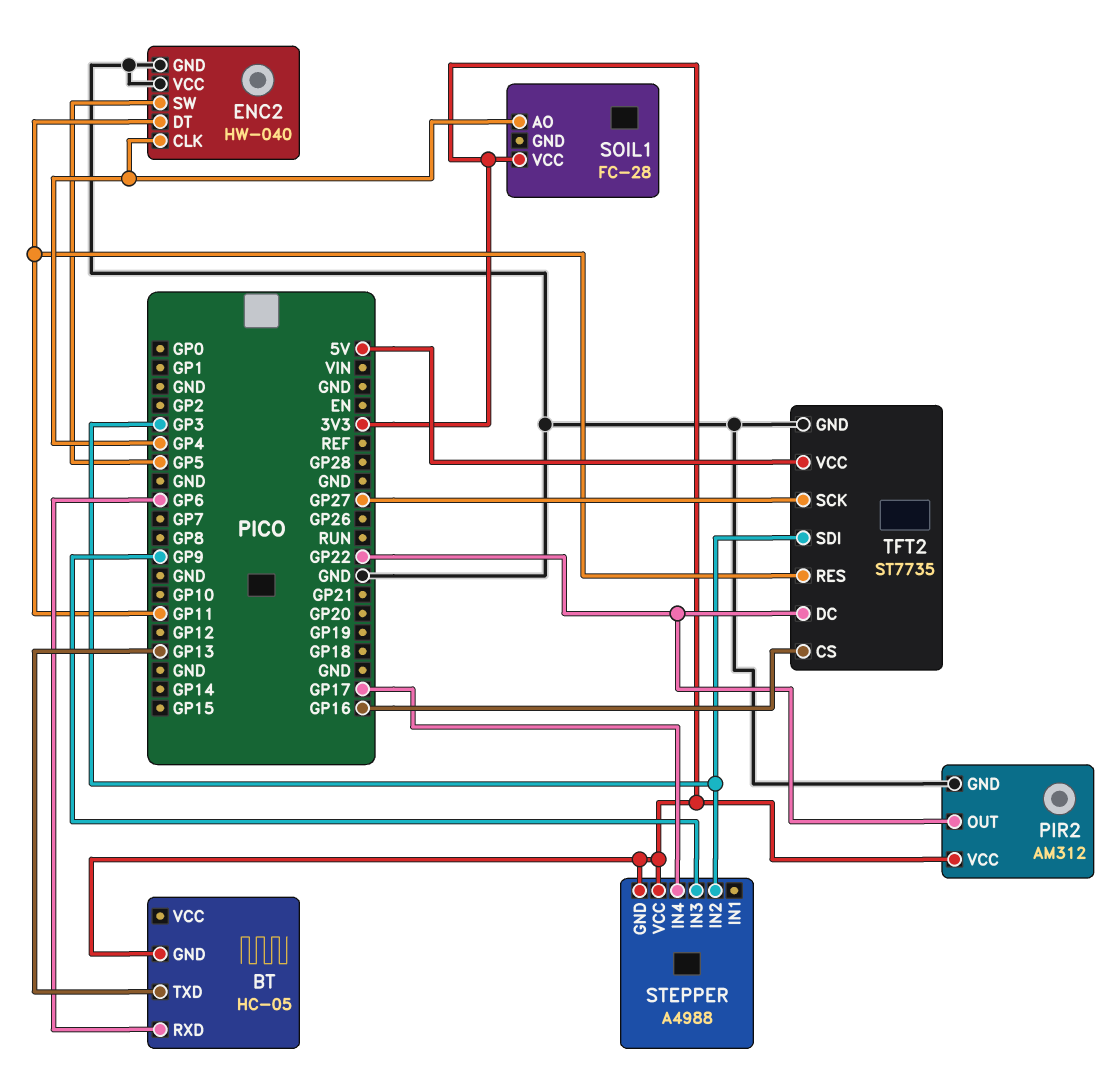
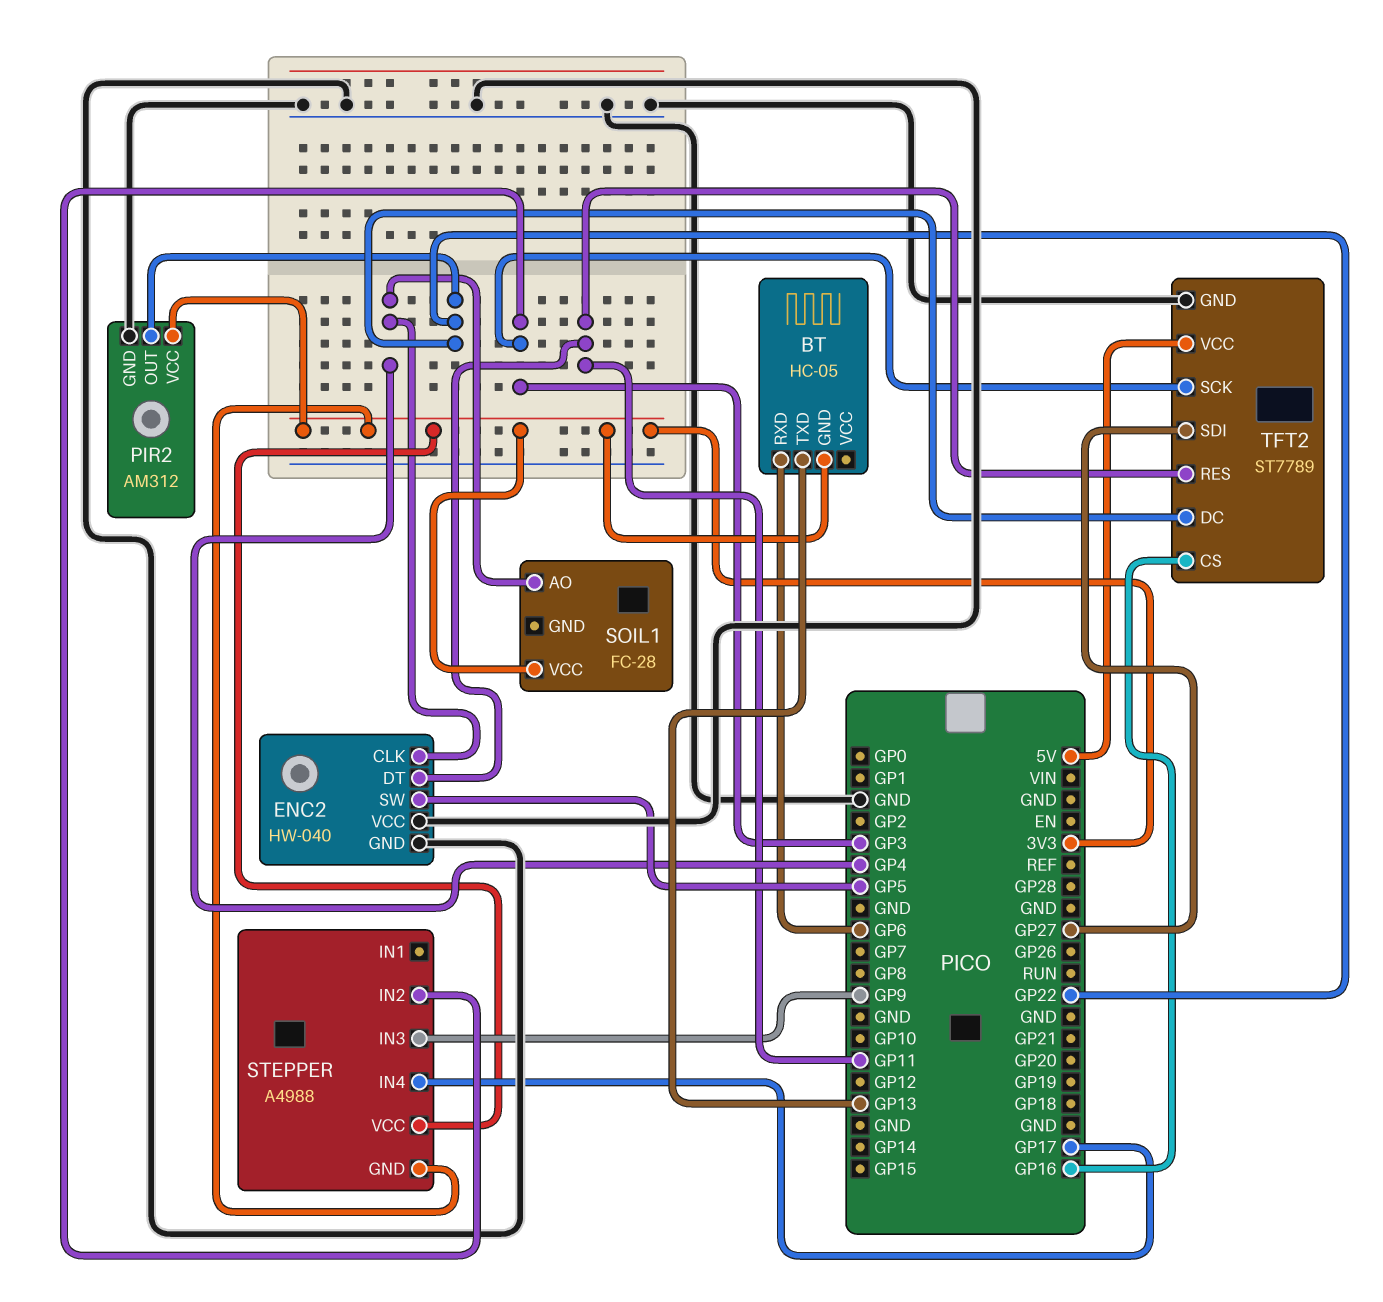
TFT2: ST7735 -> ST7789
TFT2 pin SCK: GP27 -> GP3
TFT2 pin SDI: GP3 -> GP27

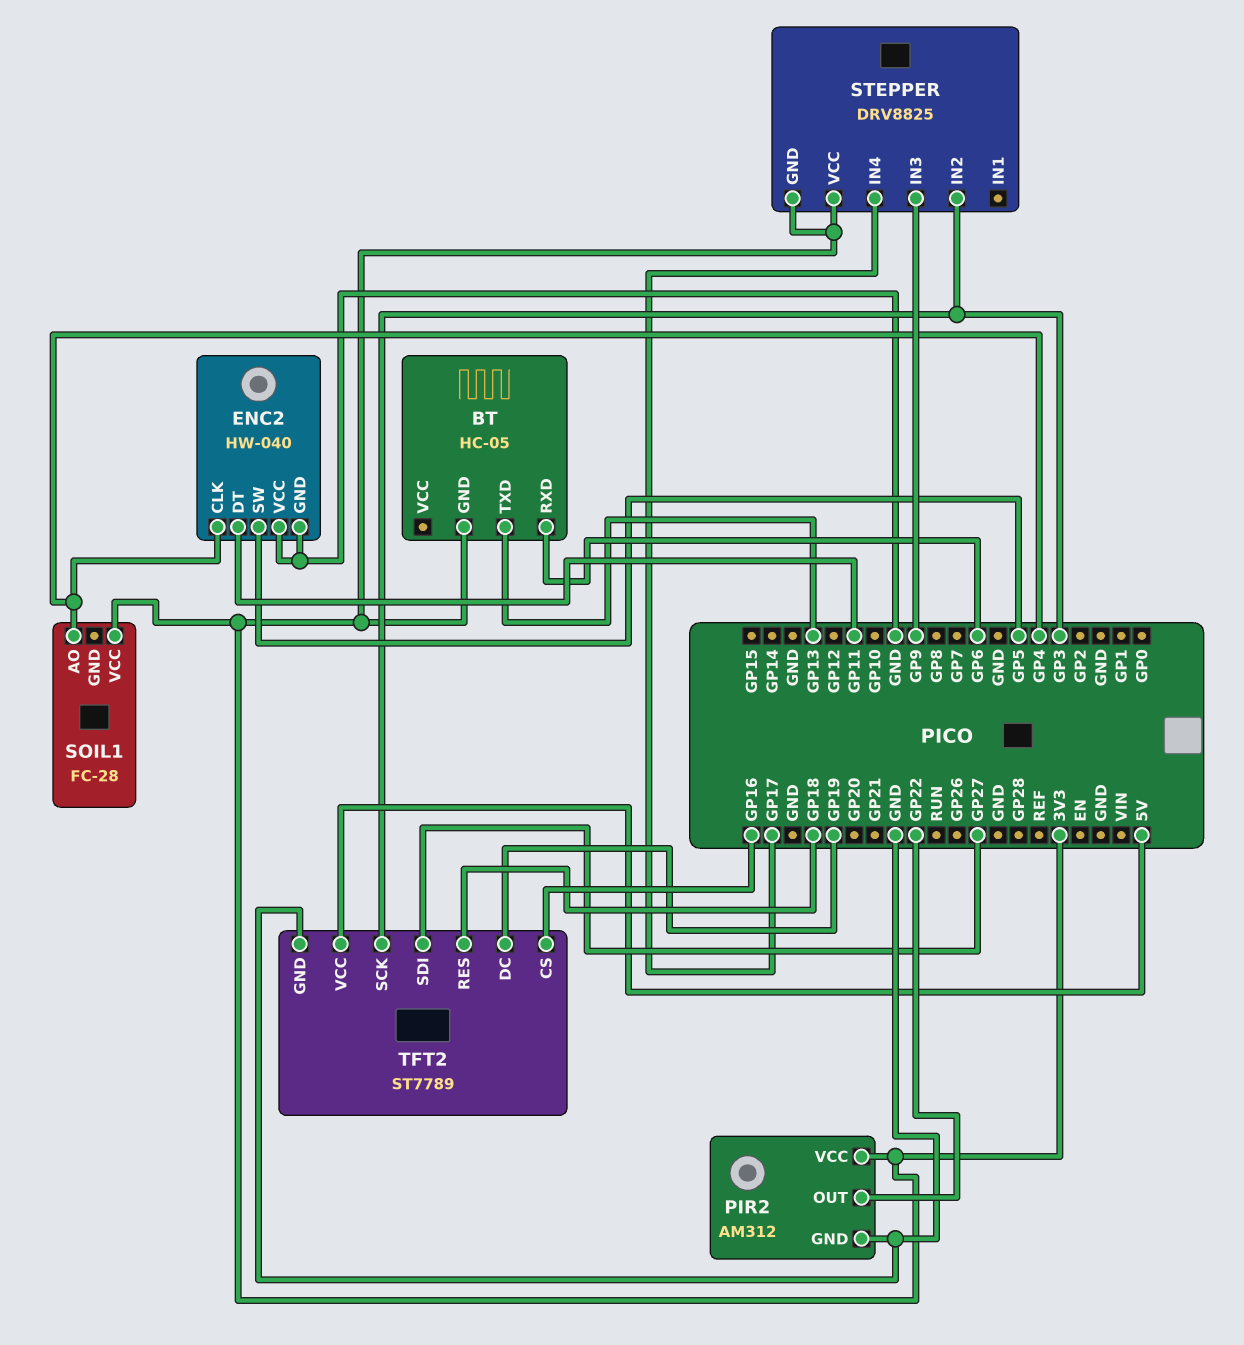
STEPPER: A4988 -> DRV8825
TFT2 pin DC: GP22 -> GP19
TFT2 pin RES: GP11 -> GP18

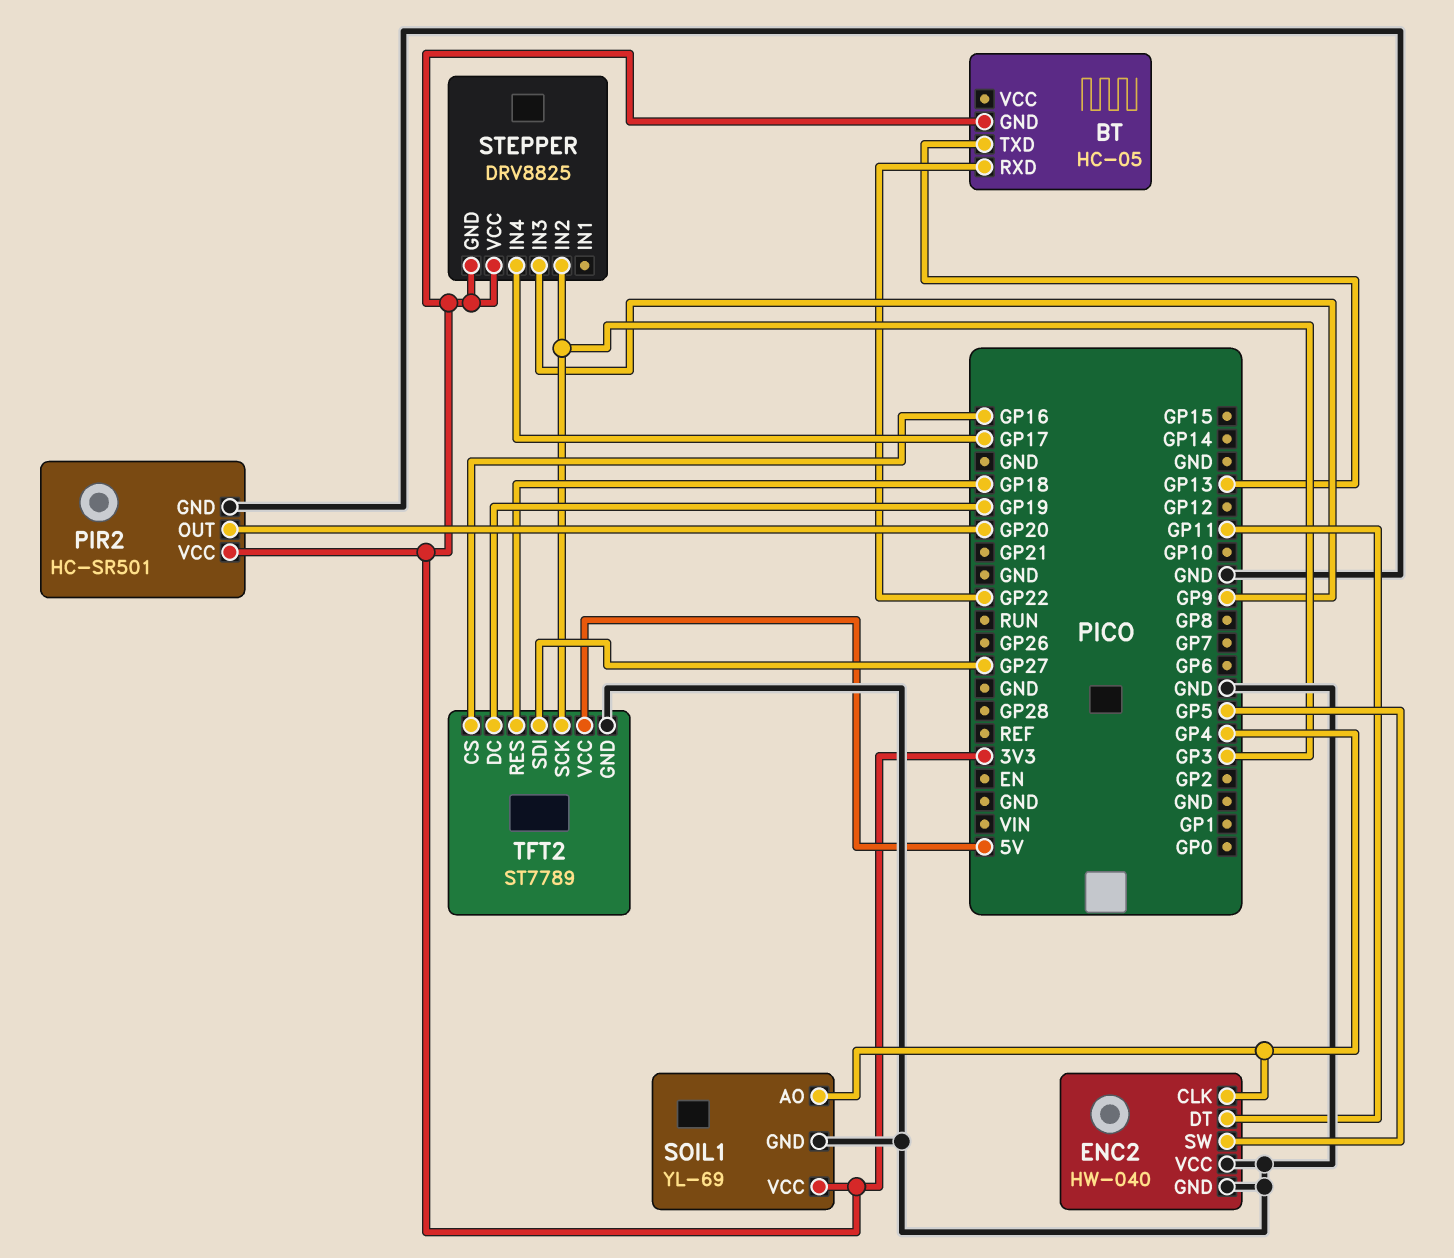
BT pin RXD: GP6 -> GP22
PIR2: AM312 -> HC-SR501
PIR2 pin OUT: GP22 -> GP20
SOIL1: FC-28 -> YL-69
SOIL1 pin GND: none -> GND

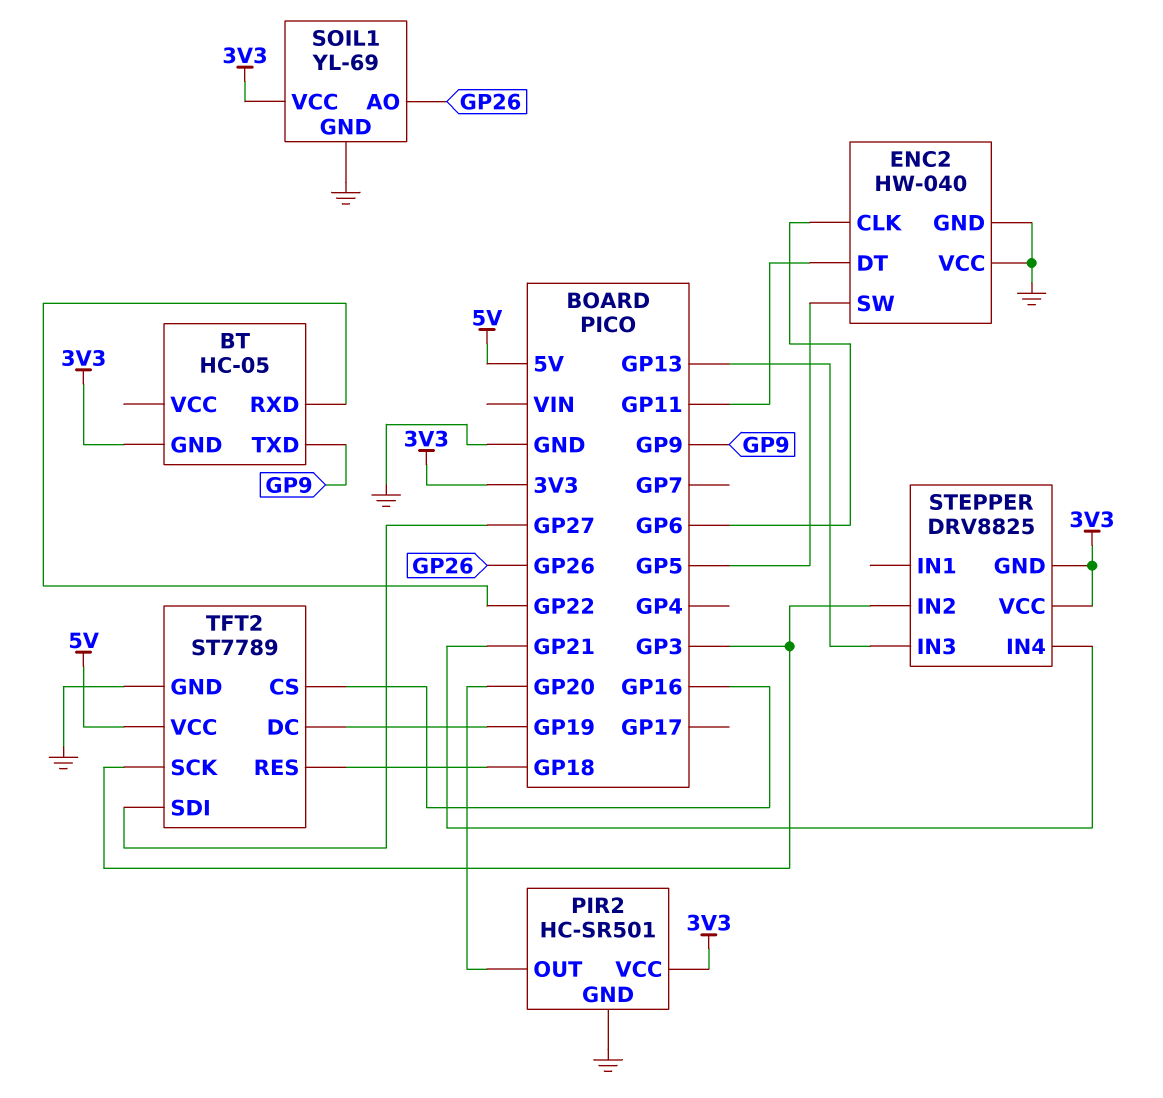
BT pin TXD: GP13 -> GP9
ENC2 pin CLK: GP4 -> GP6
SOIL1 pin AO: GP4 -> GP26
STEPPER pin IN3: GP9 -> GP13
STEPPER pin IN4: GP17 -> GP21

